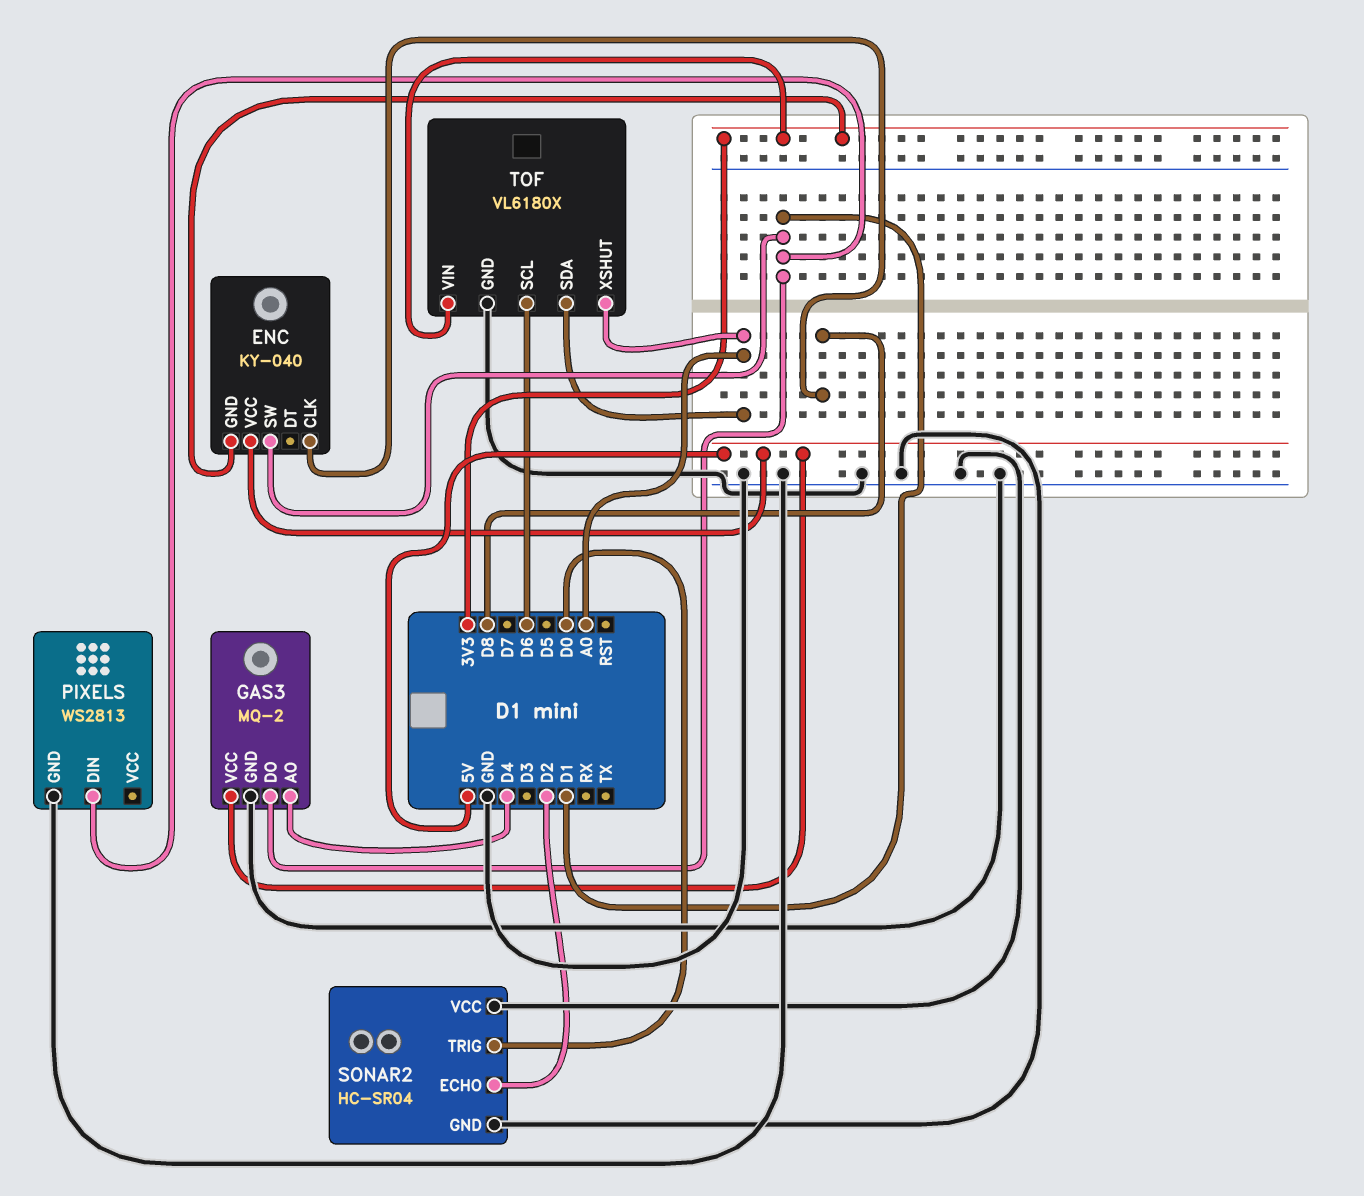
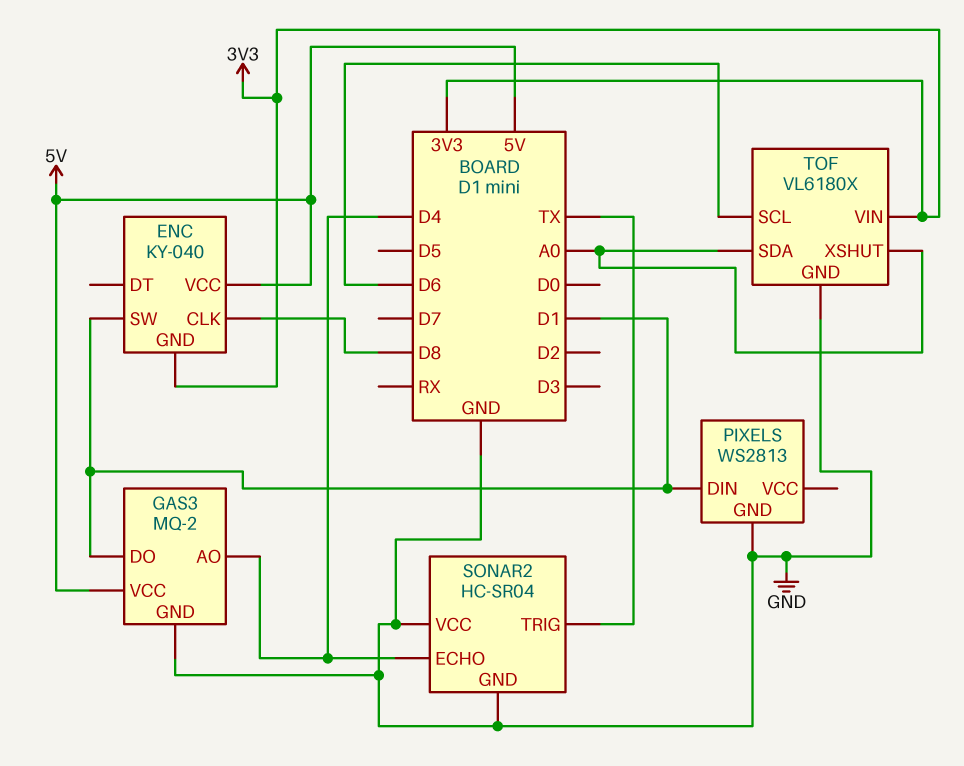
SONAR2 pin ECHO: D2 -> D4
SONAR2 pin TRIG: D0 -> TX

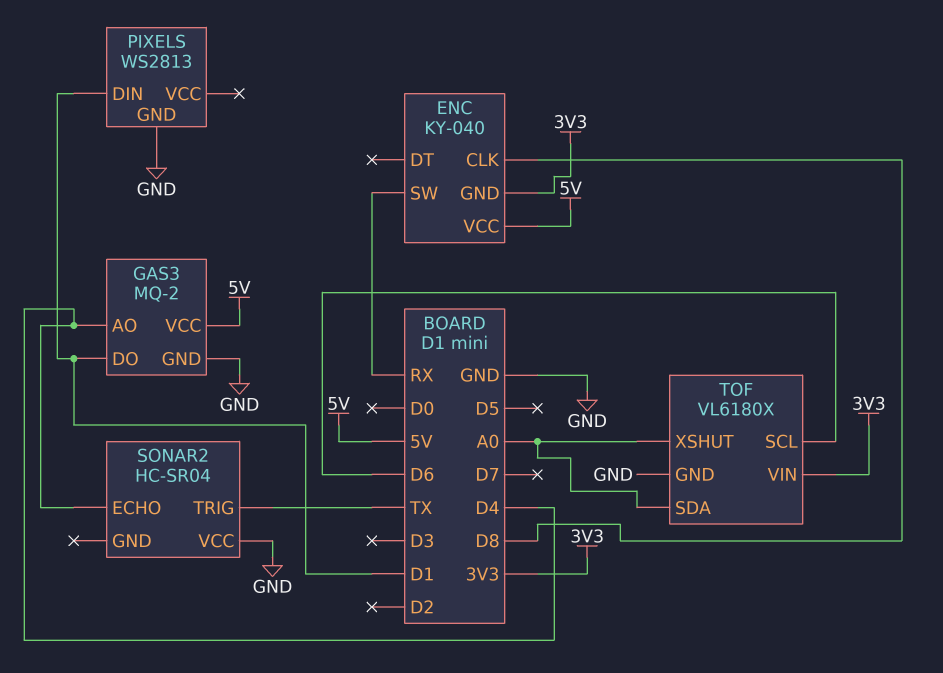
ENC pin SW: D1 -> RX
SONAR2 pin GND: GND -> none

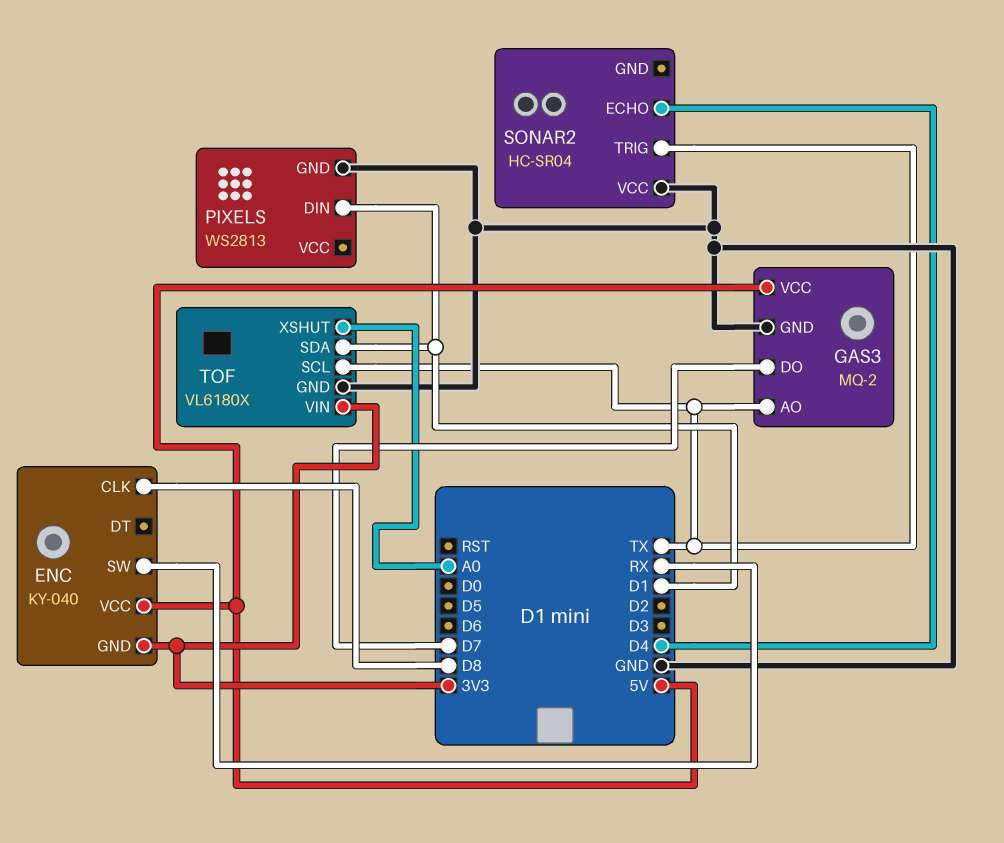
GAS3 pin AO: D4 -> TX
GAS3 pin DO: D1 -> D7
TOF pin SCL: D6 -> TX
TOF pin SDA: A0 -> D1

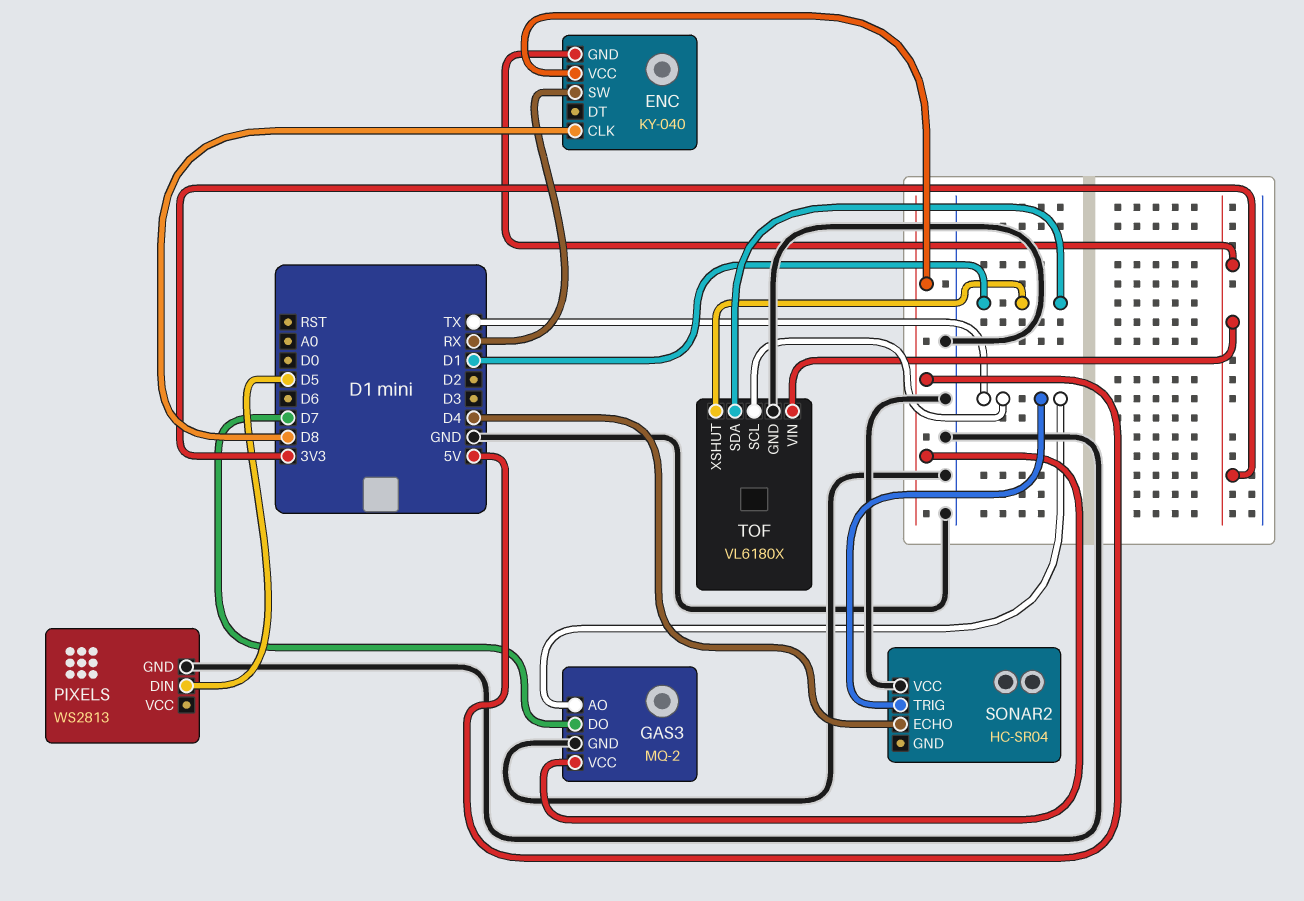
PIXELS pin DIN: D1 -> D5
TOF pin XSHUT: A0 -> D1

